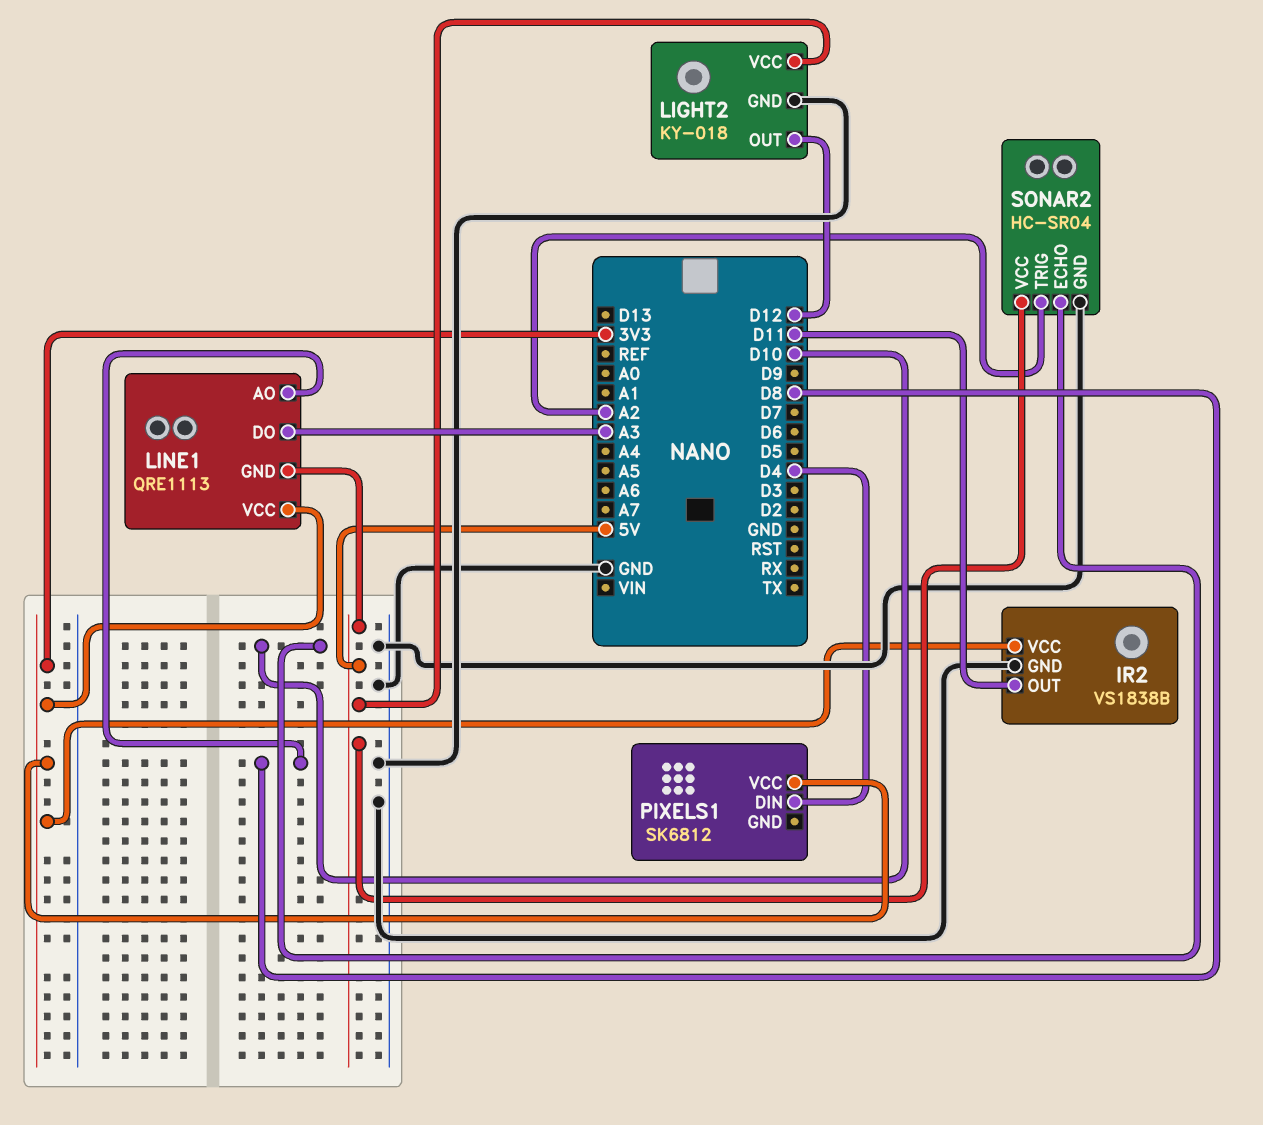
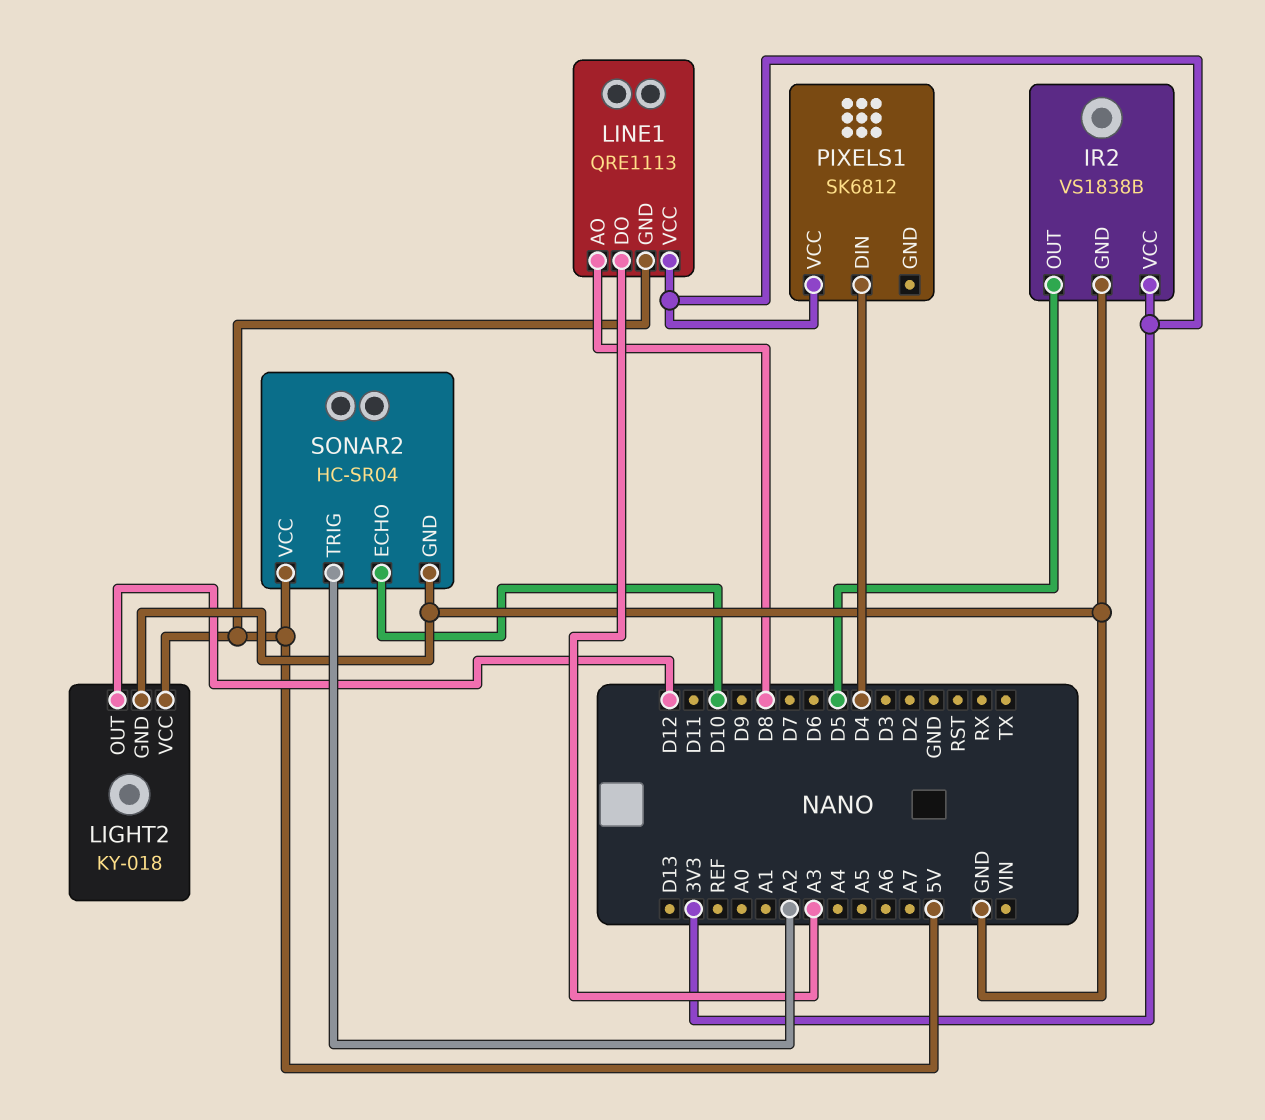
IR2 pin OUT: D11 -> D5

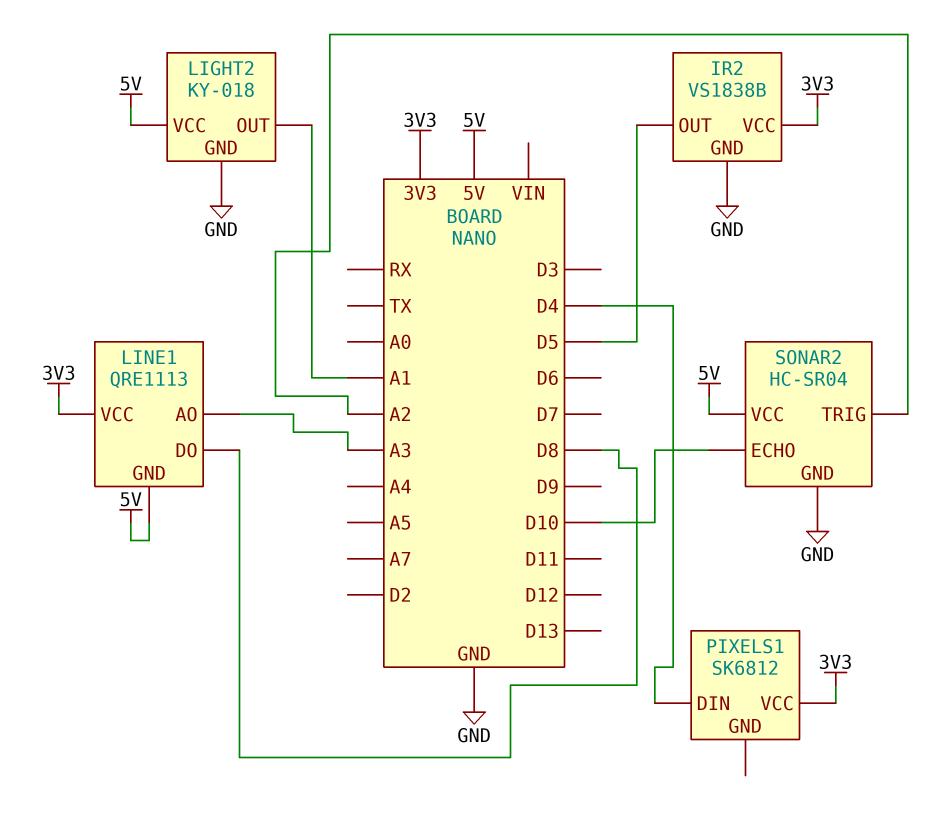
LIGHT2 pin OUT: D12 -> A1
LINE1 pin AO: D8 -> A3
LINE1 pin DO: A3 -> D8

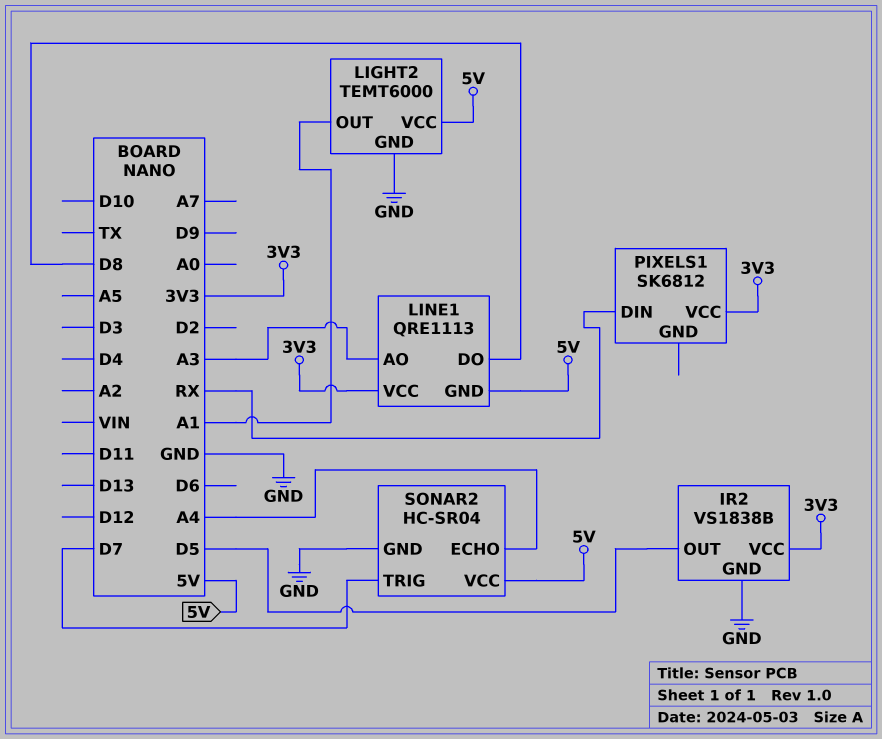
LIGHT2: KY-018 -> TEMT6000
PIXELS1 pin DIN: D4 -> RX
SONAR2 pin ECHO: D10 -> A4
SONAR2 pin TRIG: A2 -> D7

